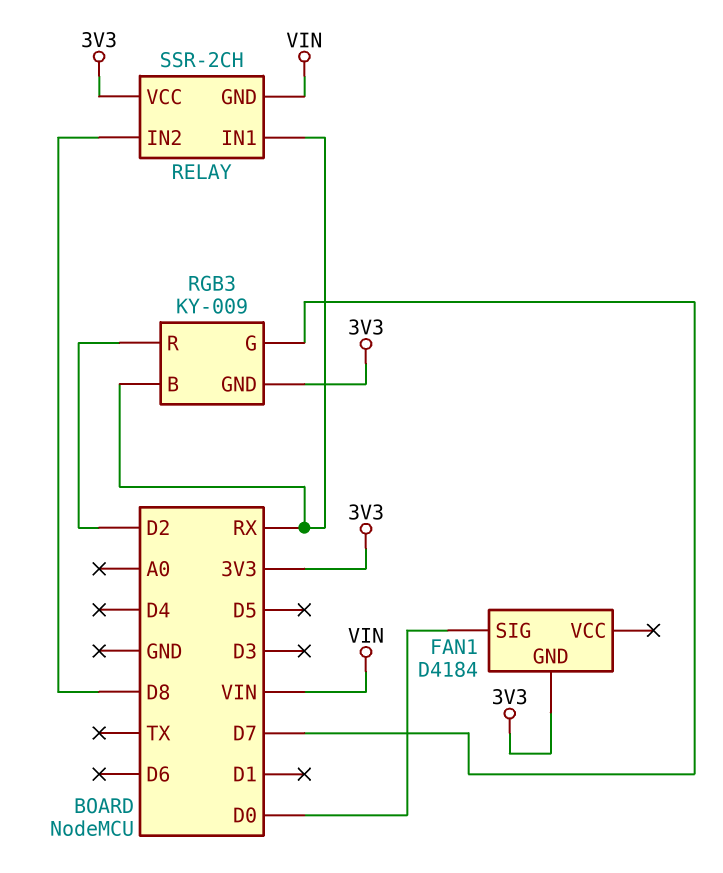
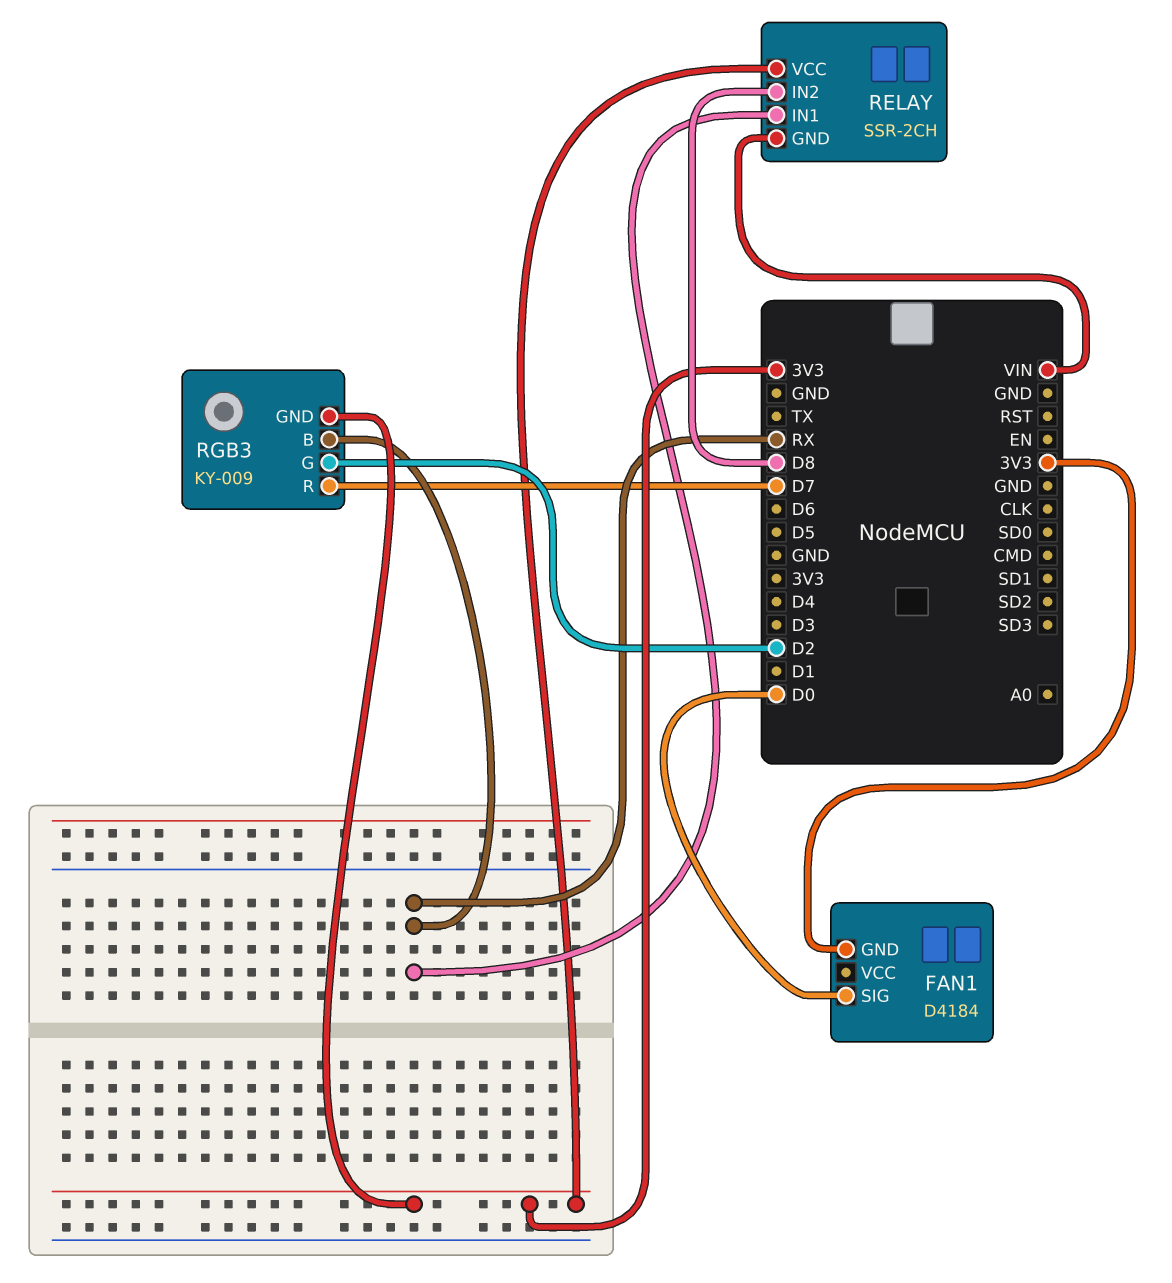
RGB3 pin G: D7 -> D2
RGB3 pin R: D2 -> D7

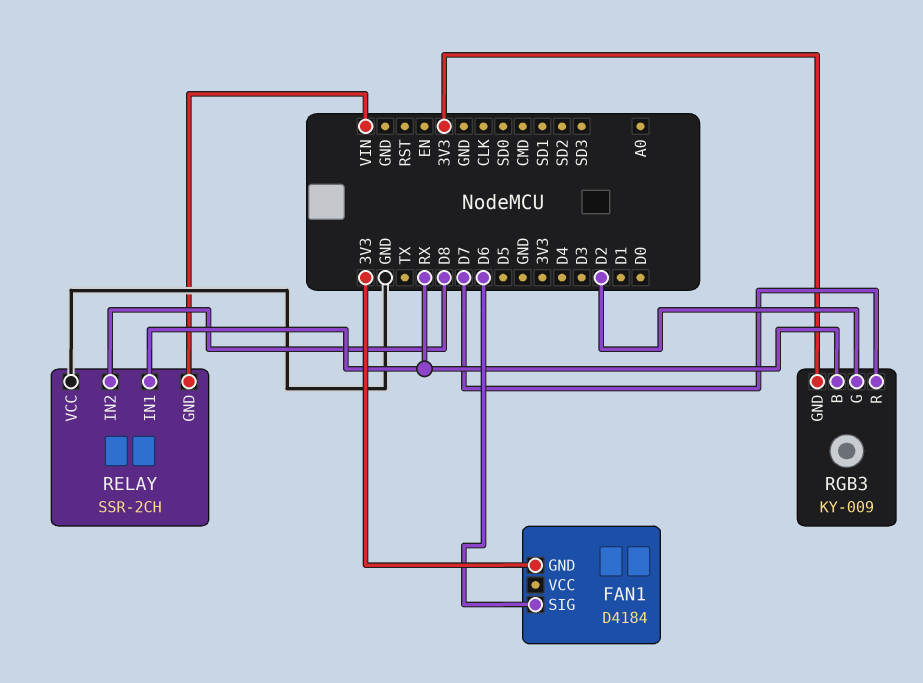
FAN1 pin SIG: D0 -> D6
RELAY pin VCC: 3V3 -> GND

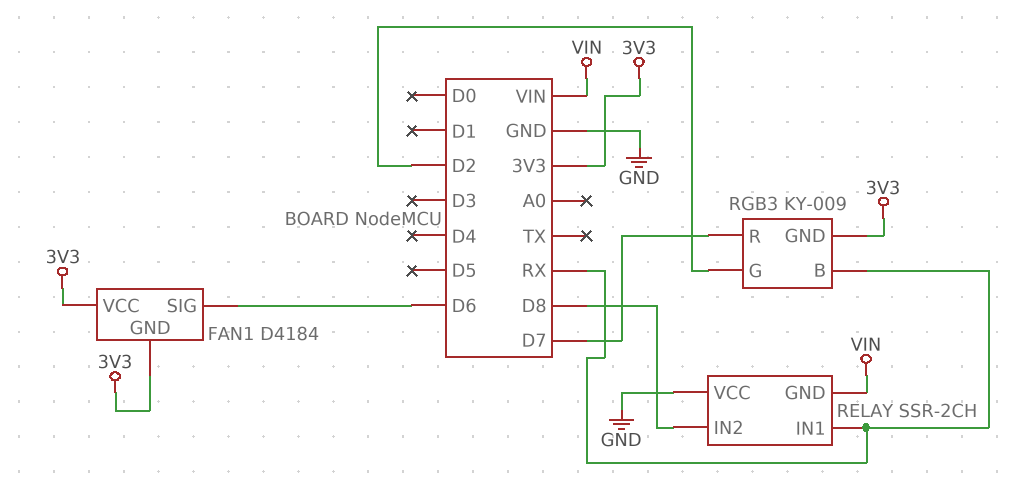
FAN1 pin VCC: none -> 3V3

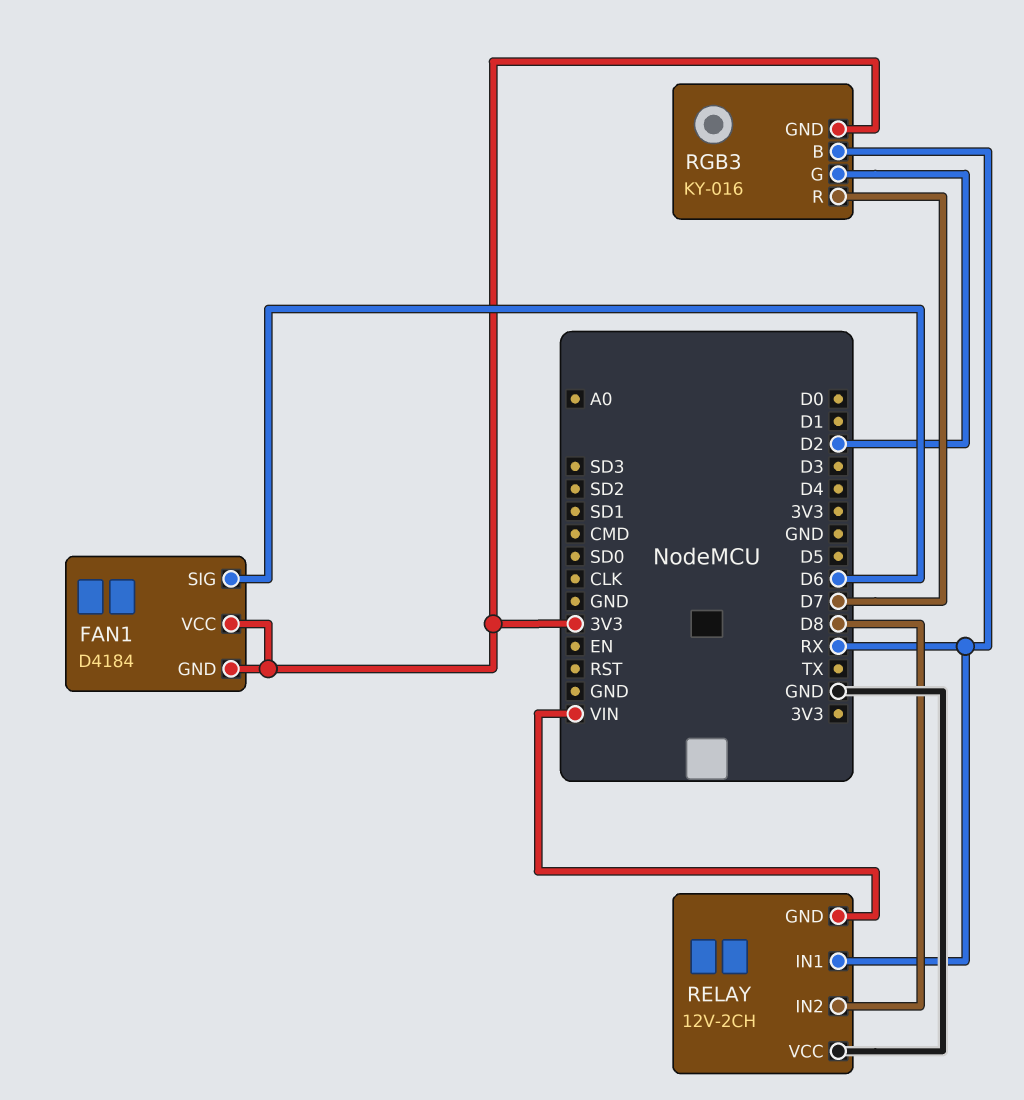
RELAY: SSR-2CH -> 12V-2CH
RGB3: KY-009 -> KY-016

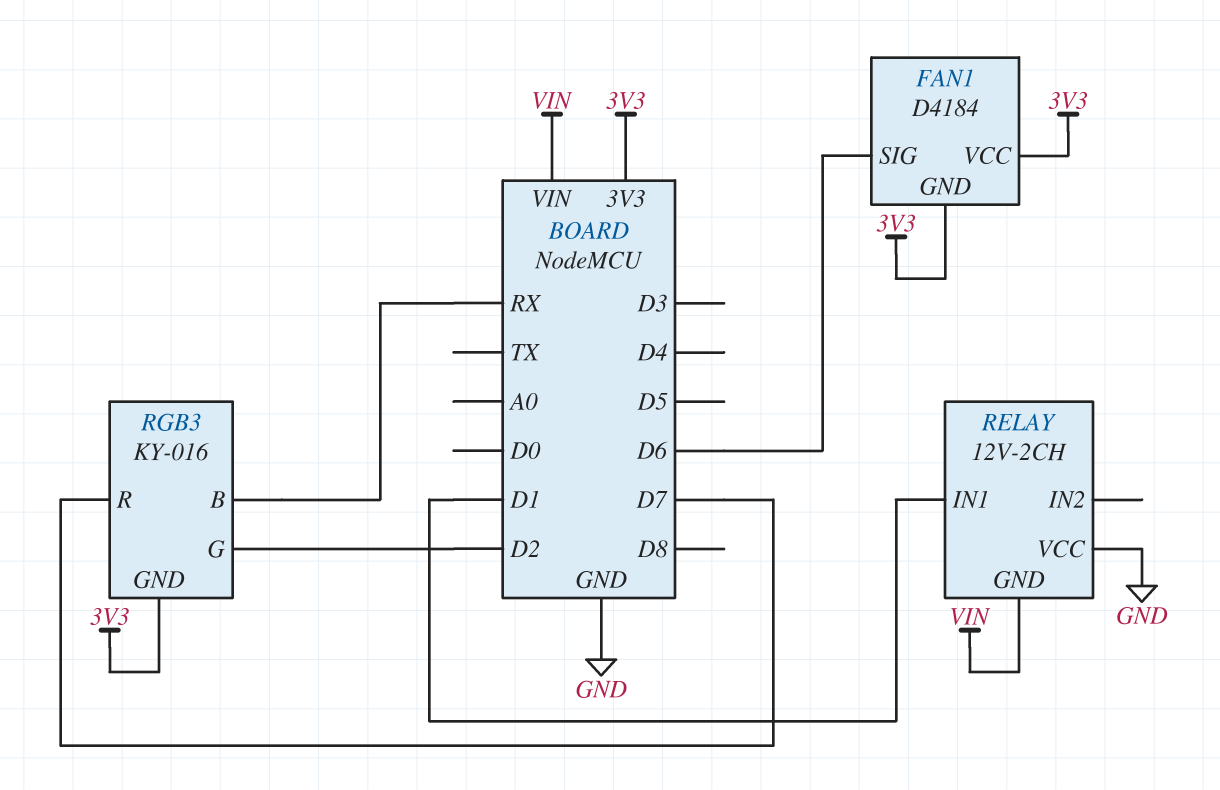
RELAY pin IN1: RX -> D1
RELAY pin IN2: D8 -> none

